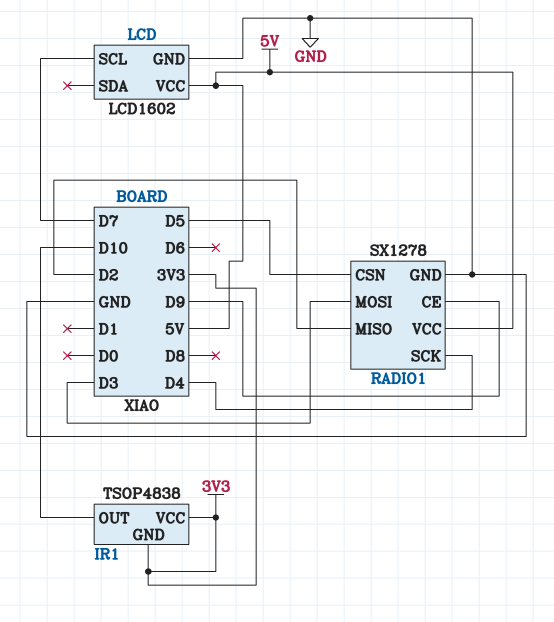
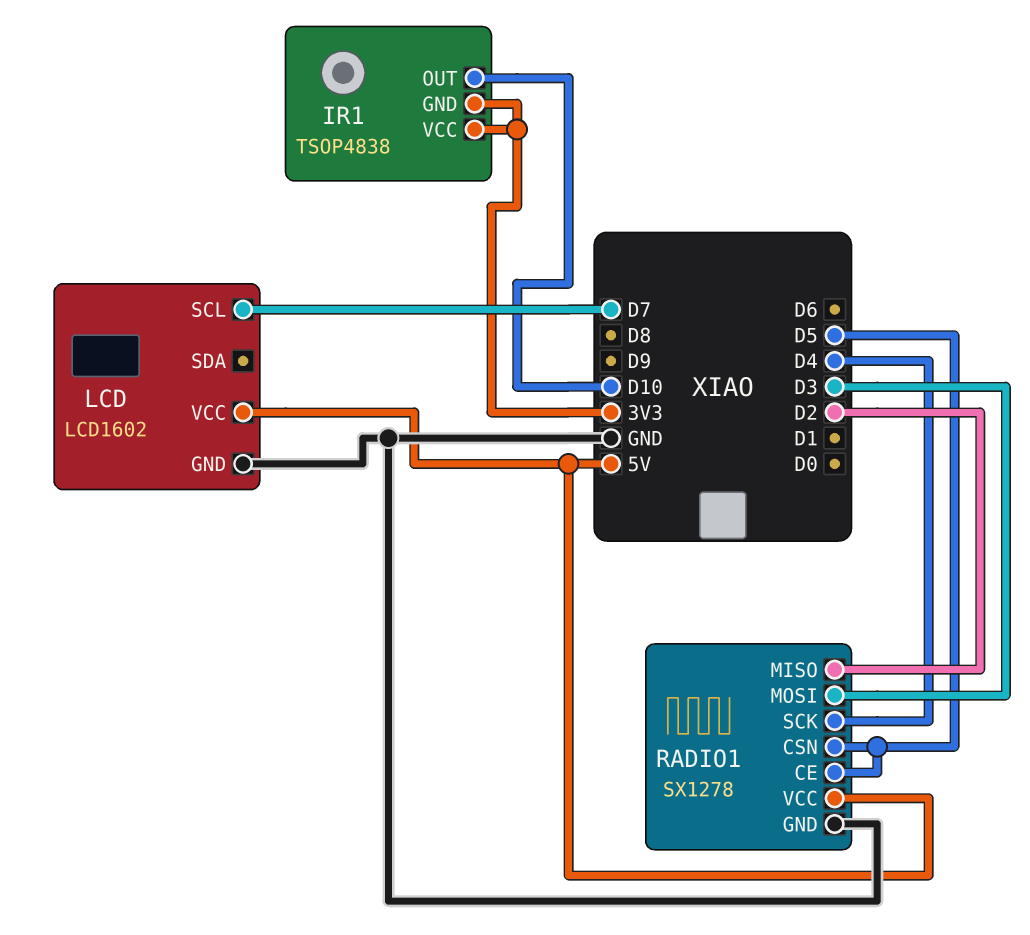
RADIO1 pin CE: D9 -> D5

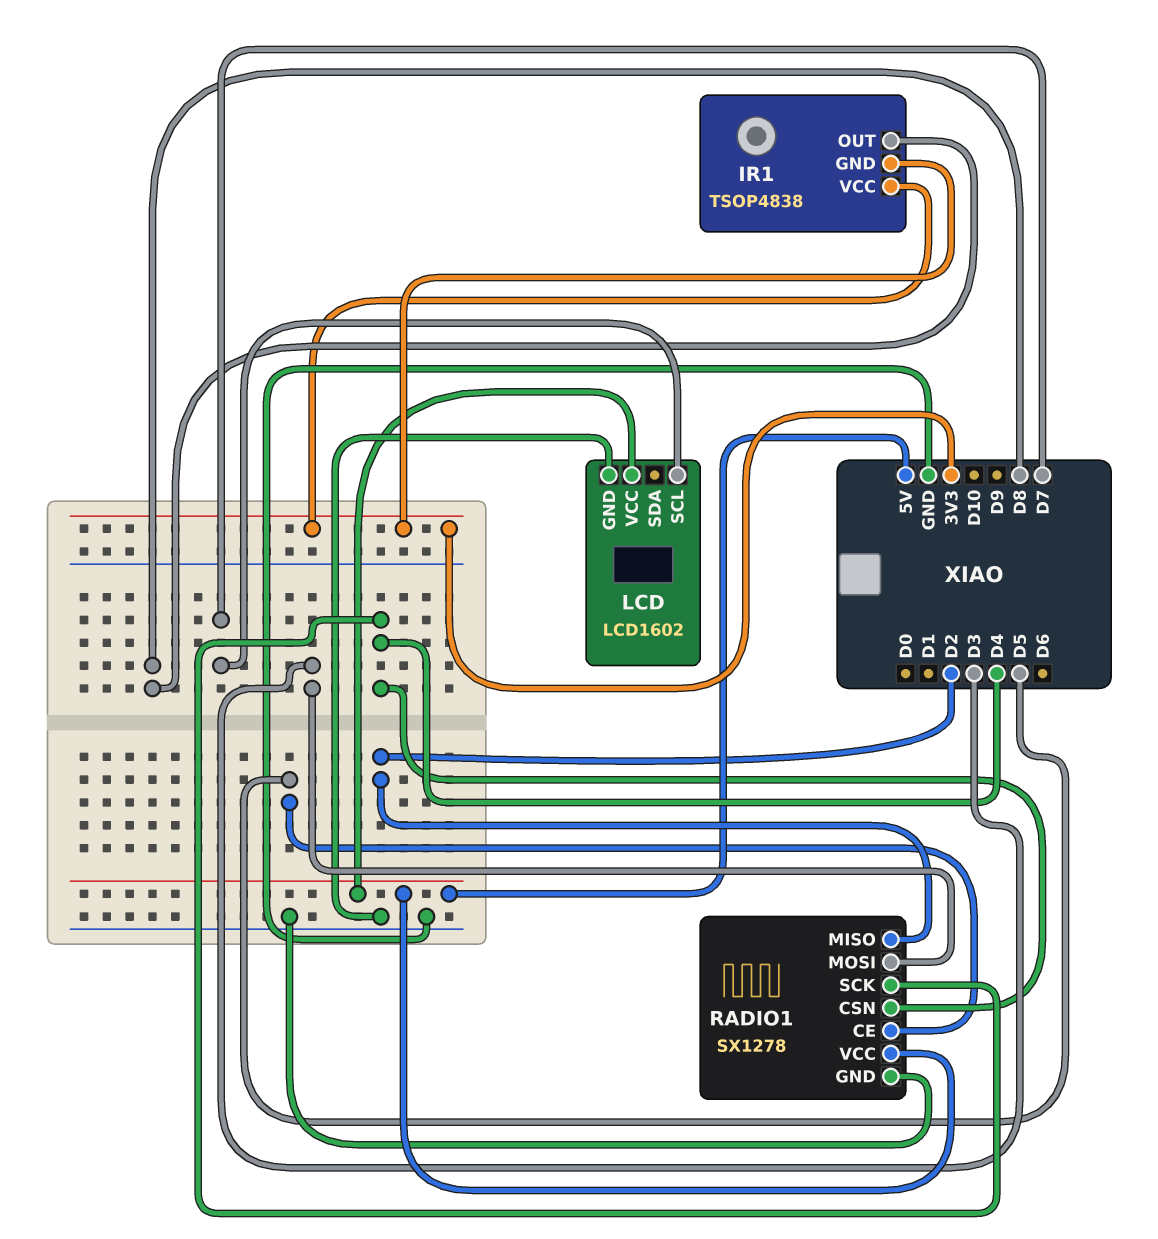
IR1 pin OUT: D10 -> D8
RADIO1 pin CSN: D5 -> D4

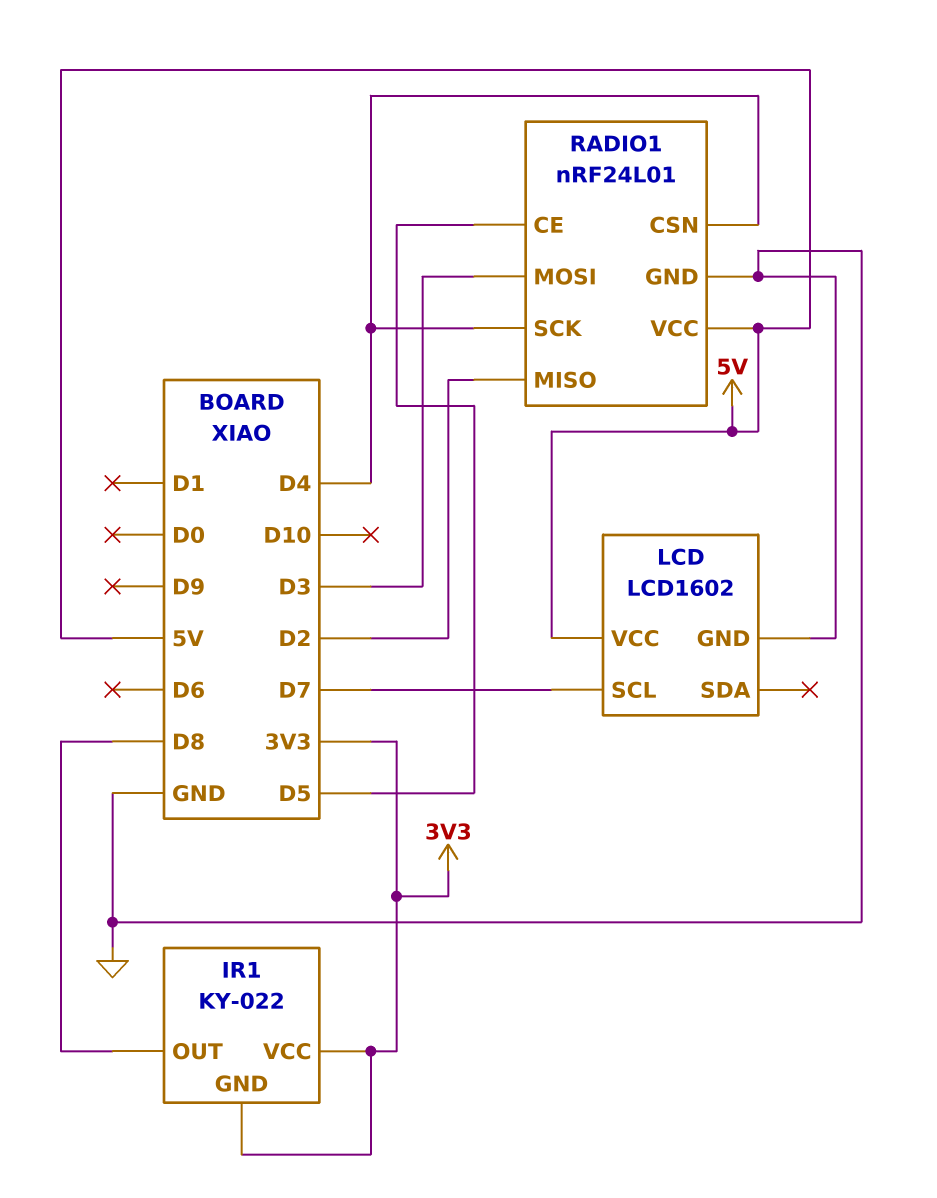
IR1: TSOP4838 -> KY-022
RADIO1: SX1278 -> nRF24L01

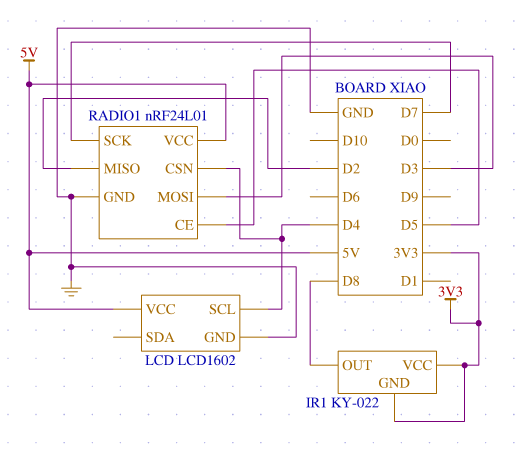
LCD pin SCL: D7 -> D4
RADIO1 pin SCK: D4 -> D7

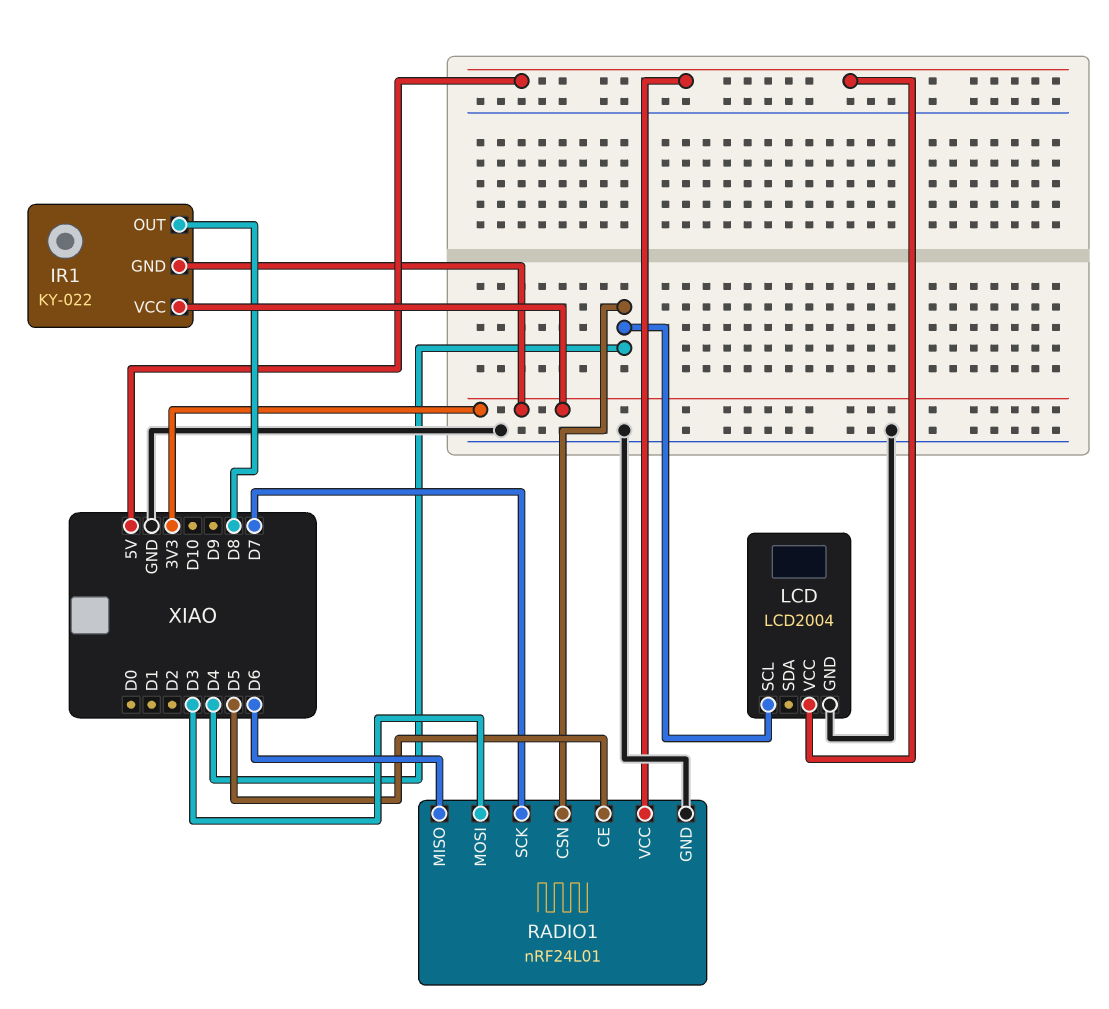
LCD: LCD1602 -> LCD2004
RADIO1 pin MISO: D2 -> D6

